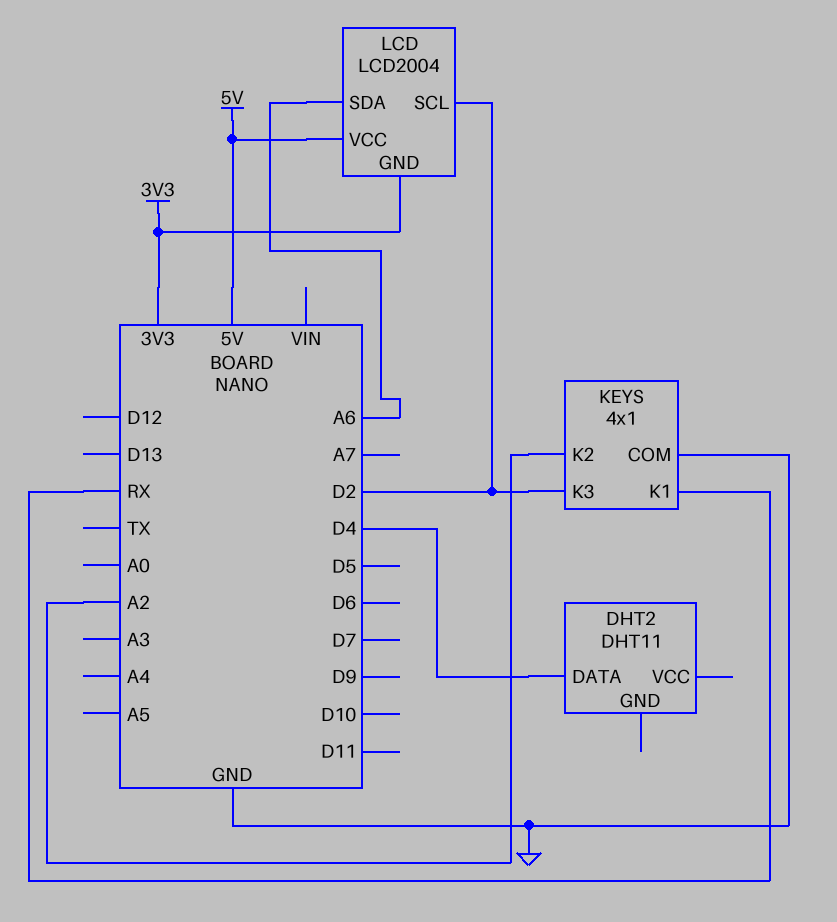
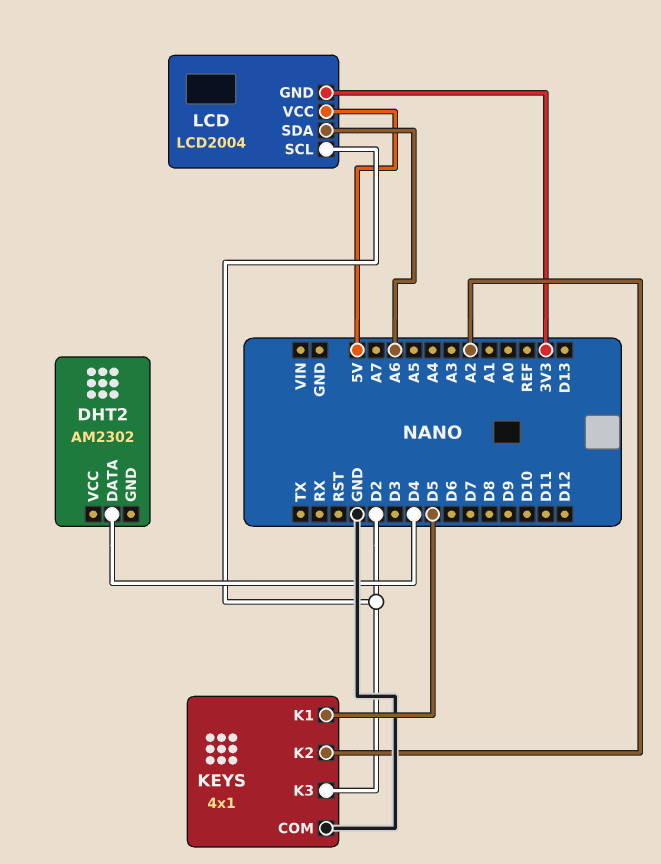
DHT2: DHT11 -> AM2302
KEYS pin K1: RX -> D5

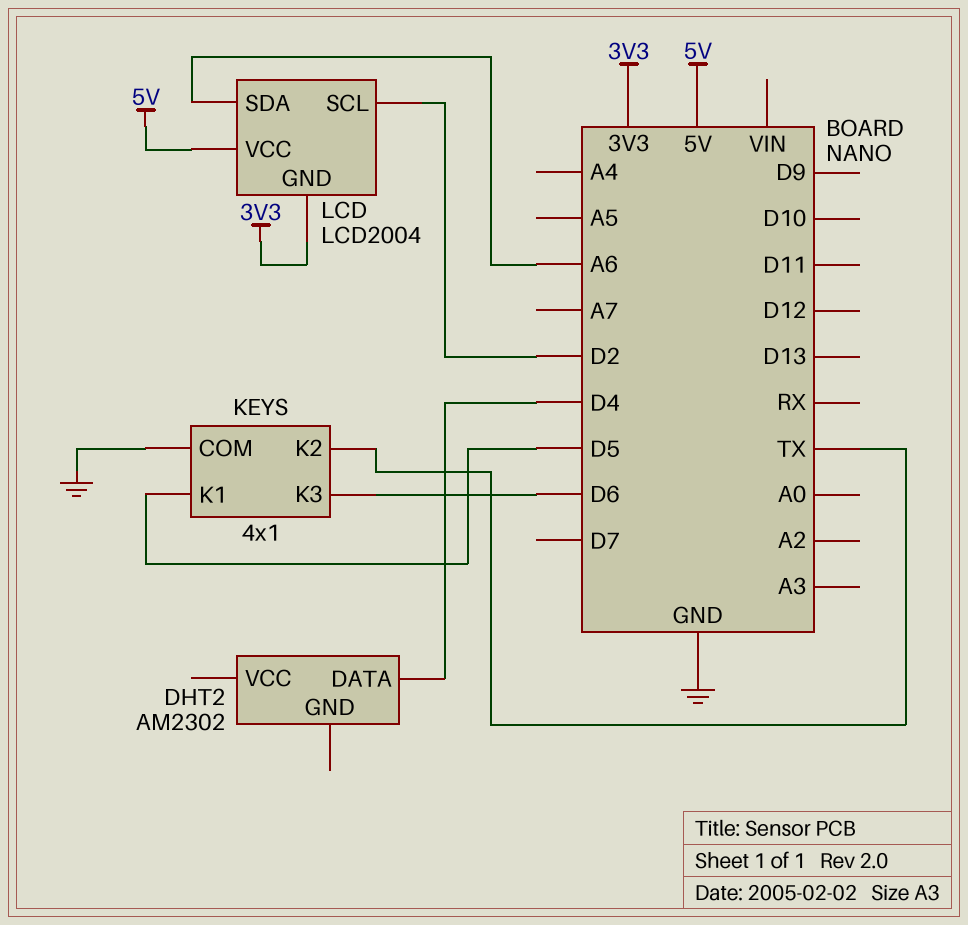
KEYS pin K2: A2 -> TX
KEYS pin K3: D2 -> D6

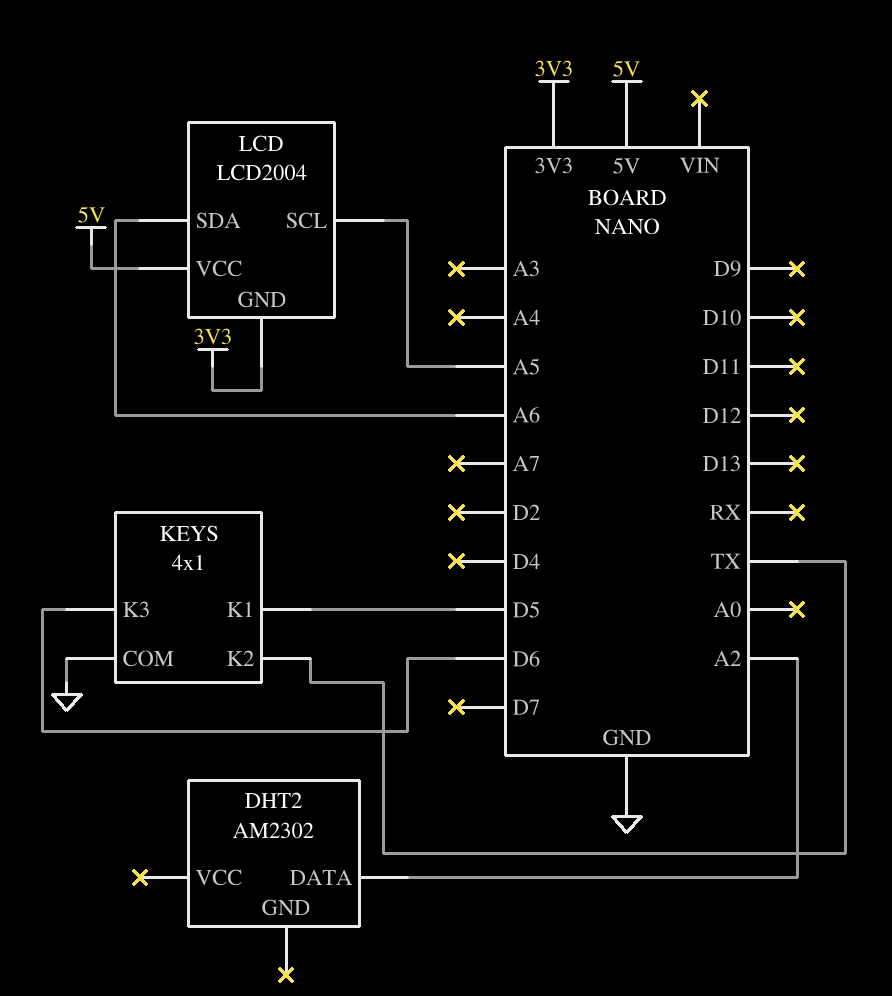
DHT2 pin DATA: D4 -> A2
LCD pin SCL: D2 -> A5

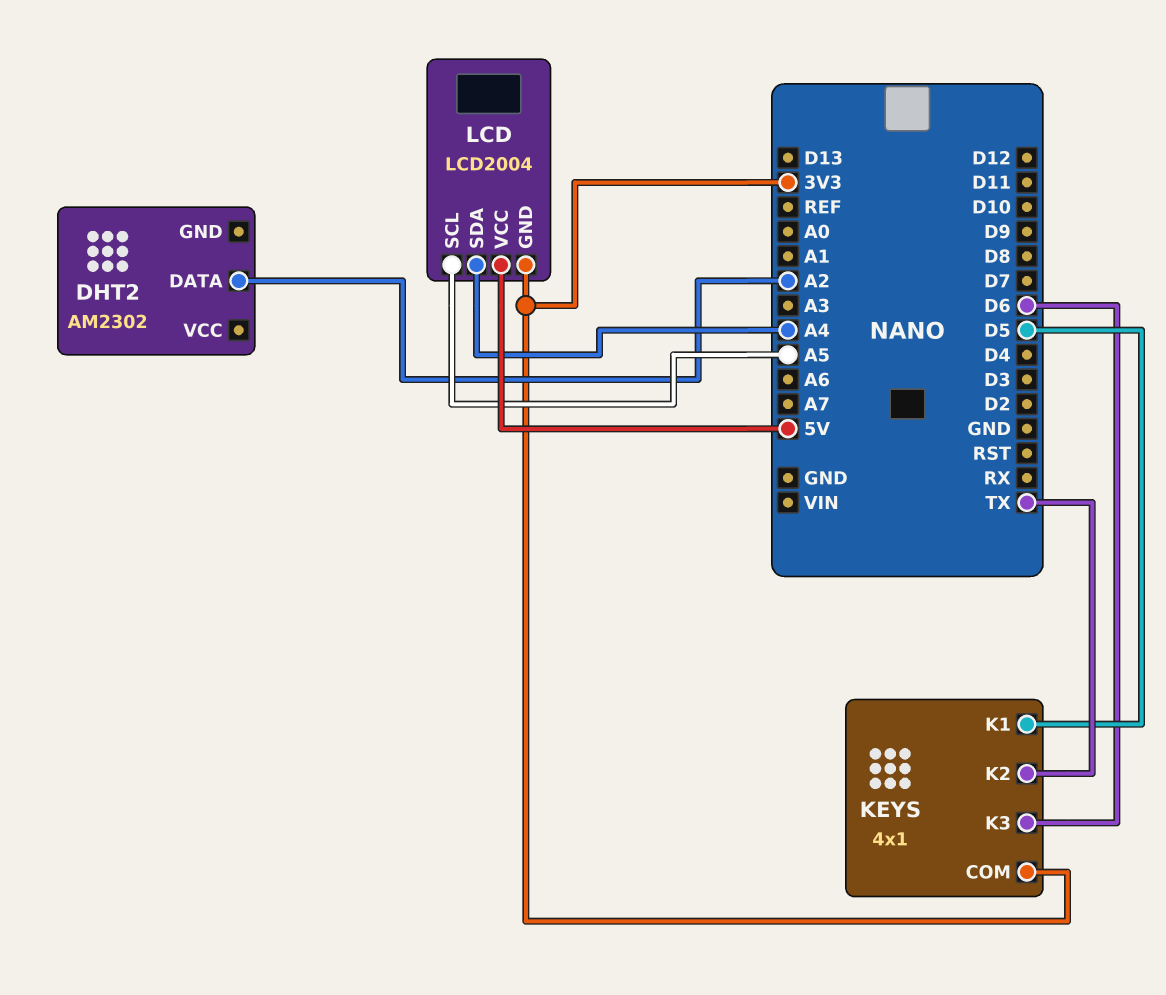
KEYS pin COM: GND -> 3V3
LCD pin SDA: A6 -> A4

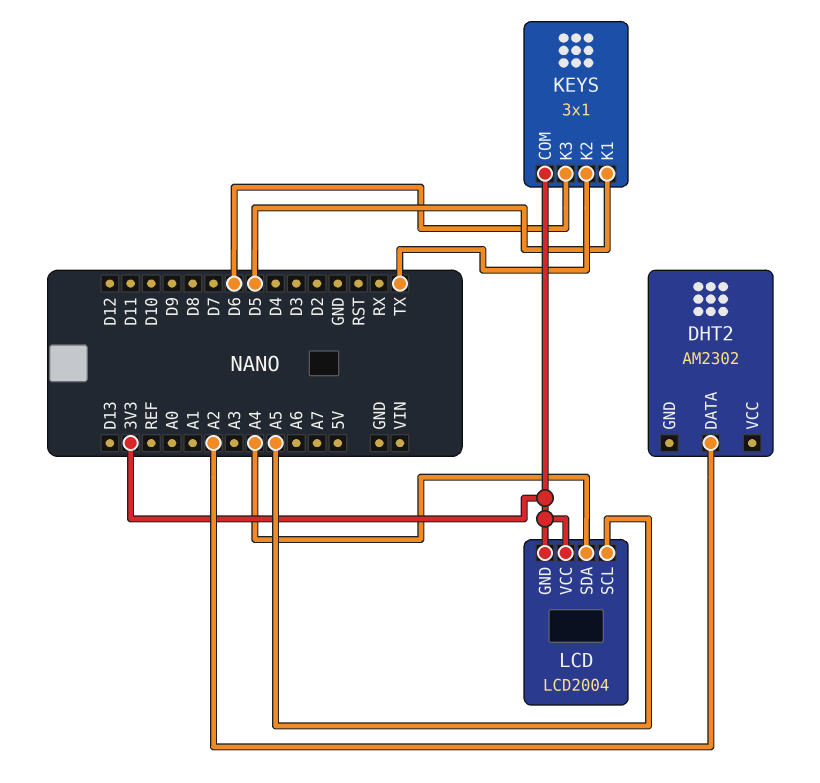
KEYS: 4x1 -> 3x1
LCD pin VCC: 5V -> 3V3

